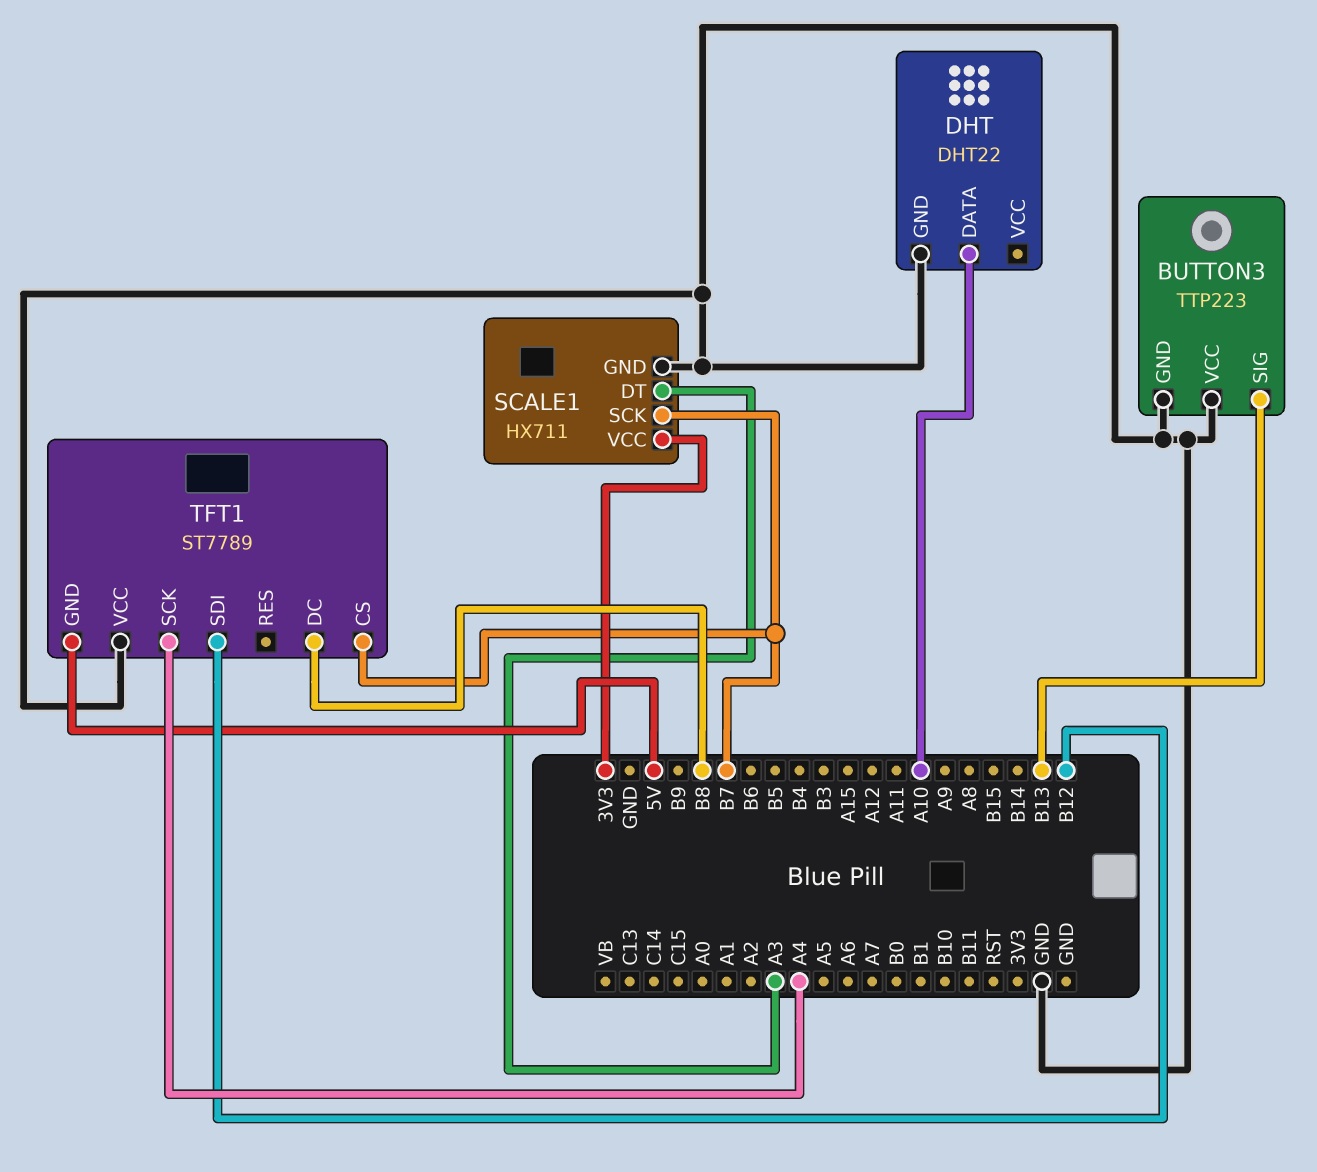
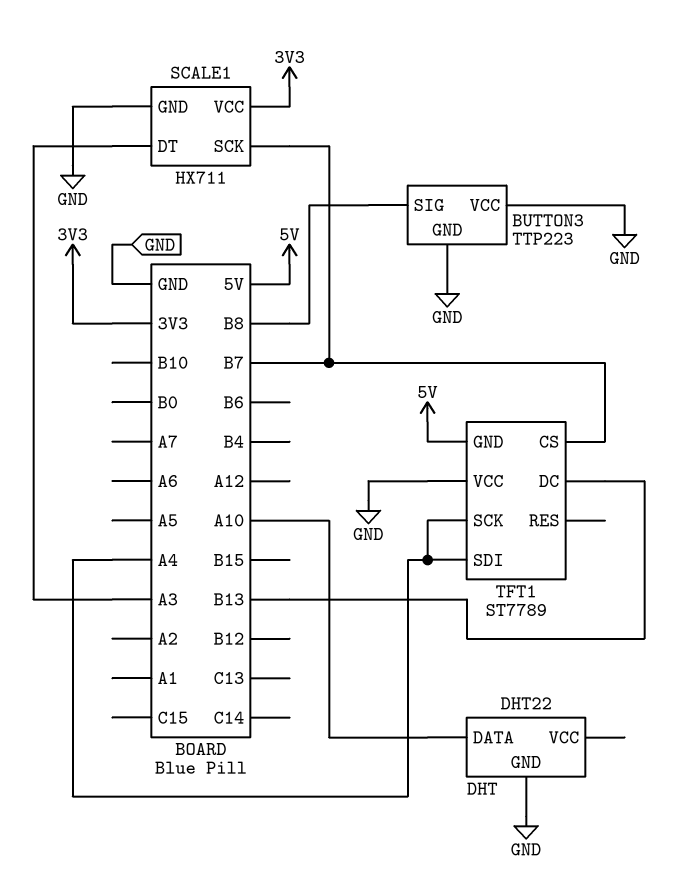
BUTTON3 pin SIG: B13 -> B8
TFT1 pin DC: B8 -> B13
TFT1 pin SDI: B12 -> A4

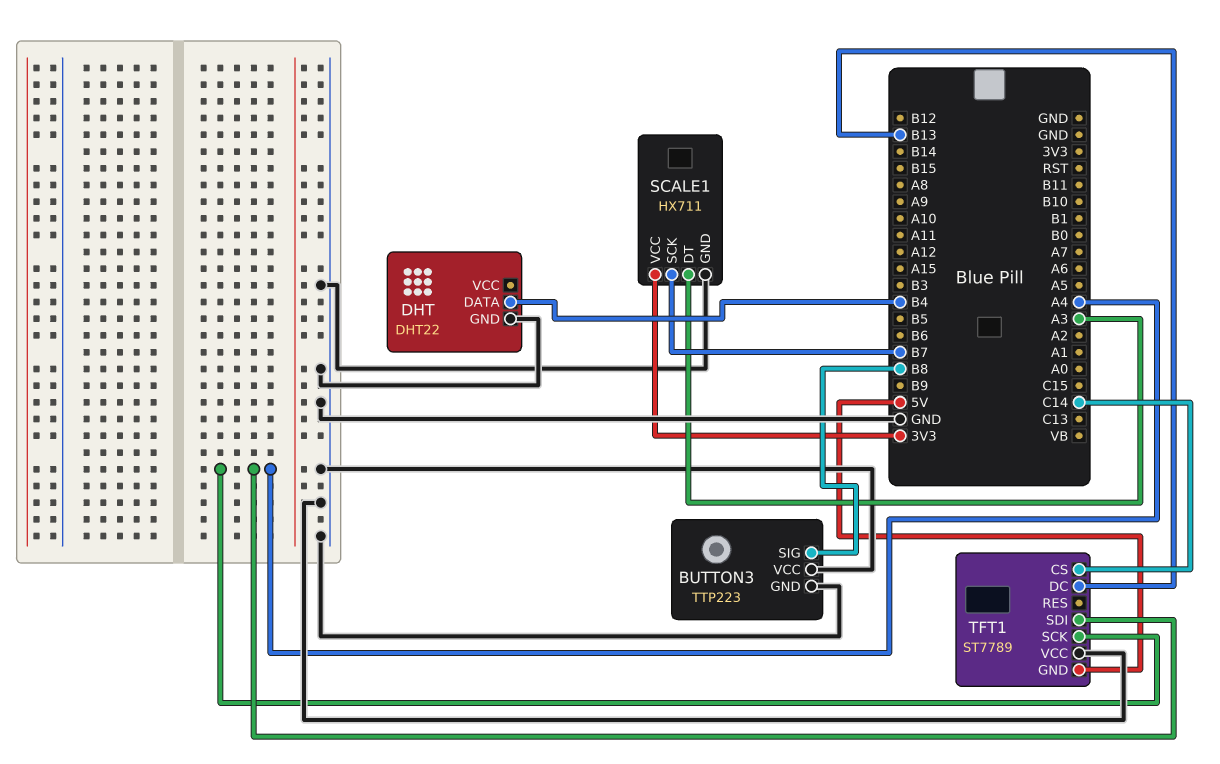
DHT pin DATA: A10 -> B4
TFT1 pin CS: B7 -> C14

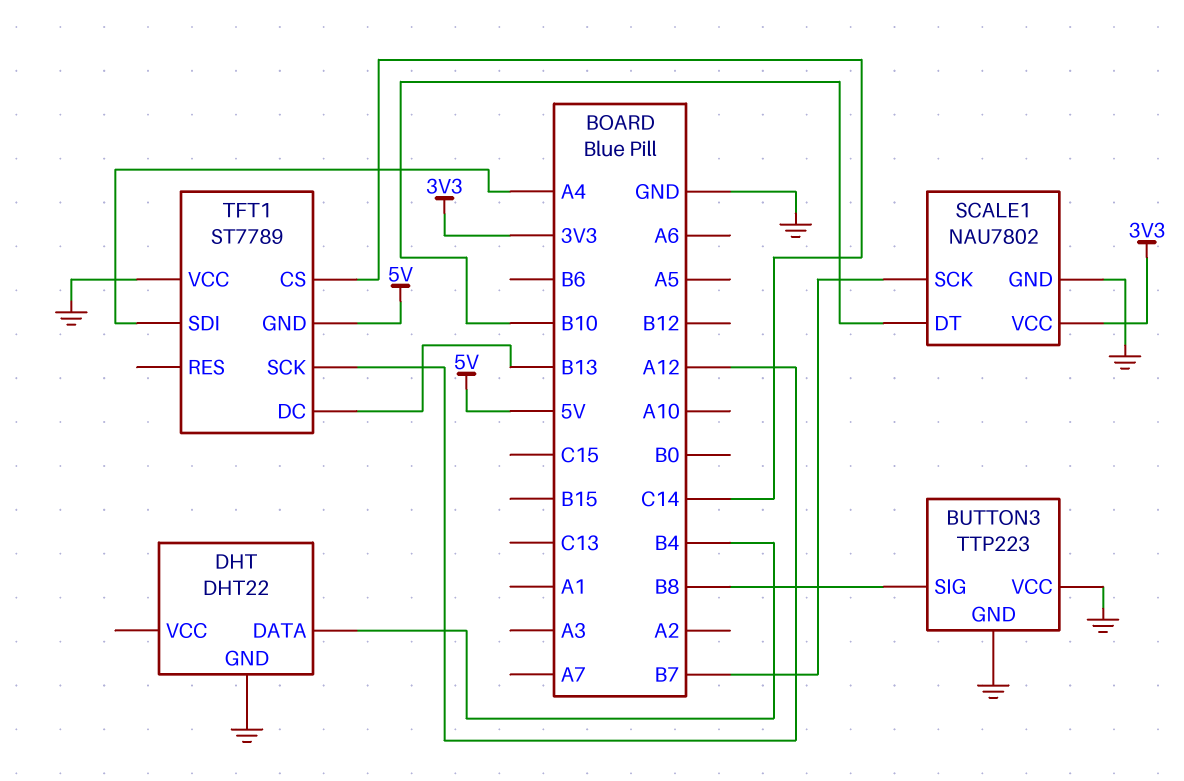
SCALE1: HX711 -> NAU7802
SCALE1 pin DT: A3 -> B10
TFT1 pin SCK: A4 -> A12

